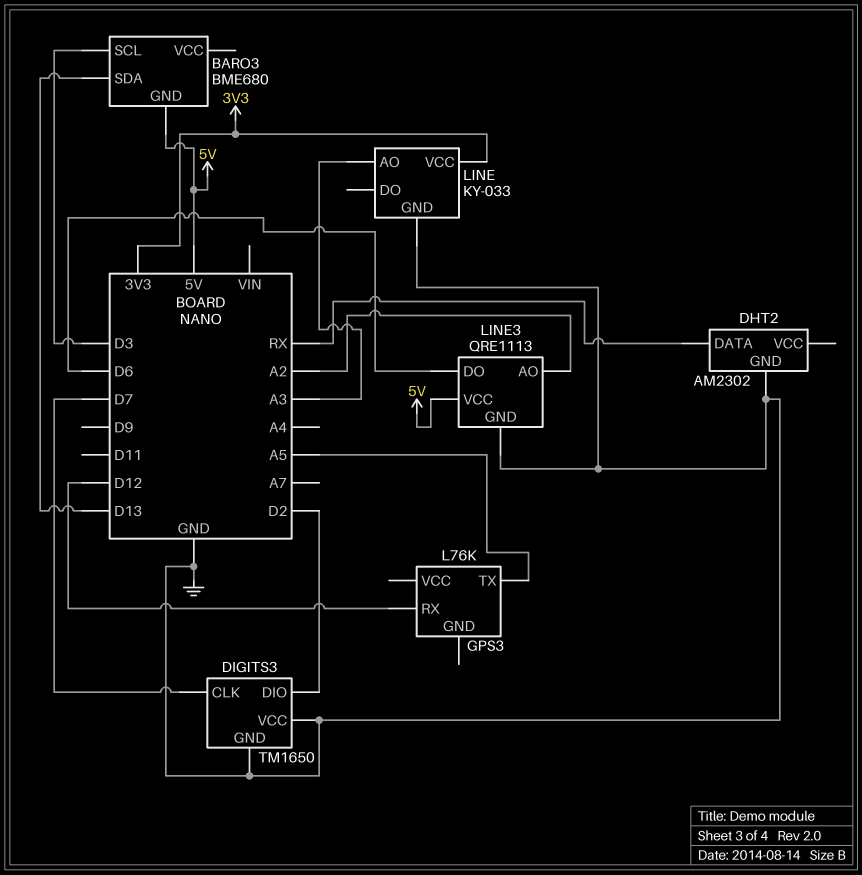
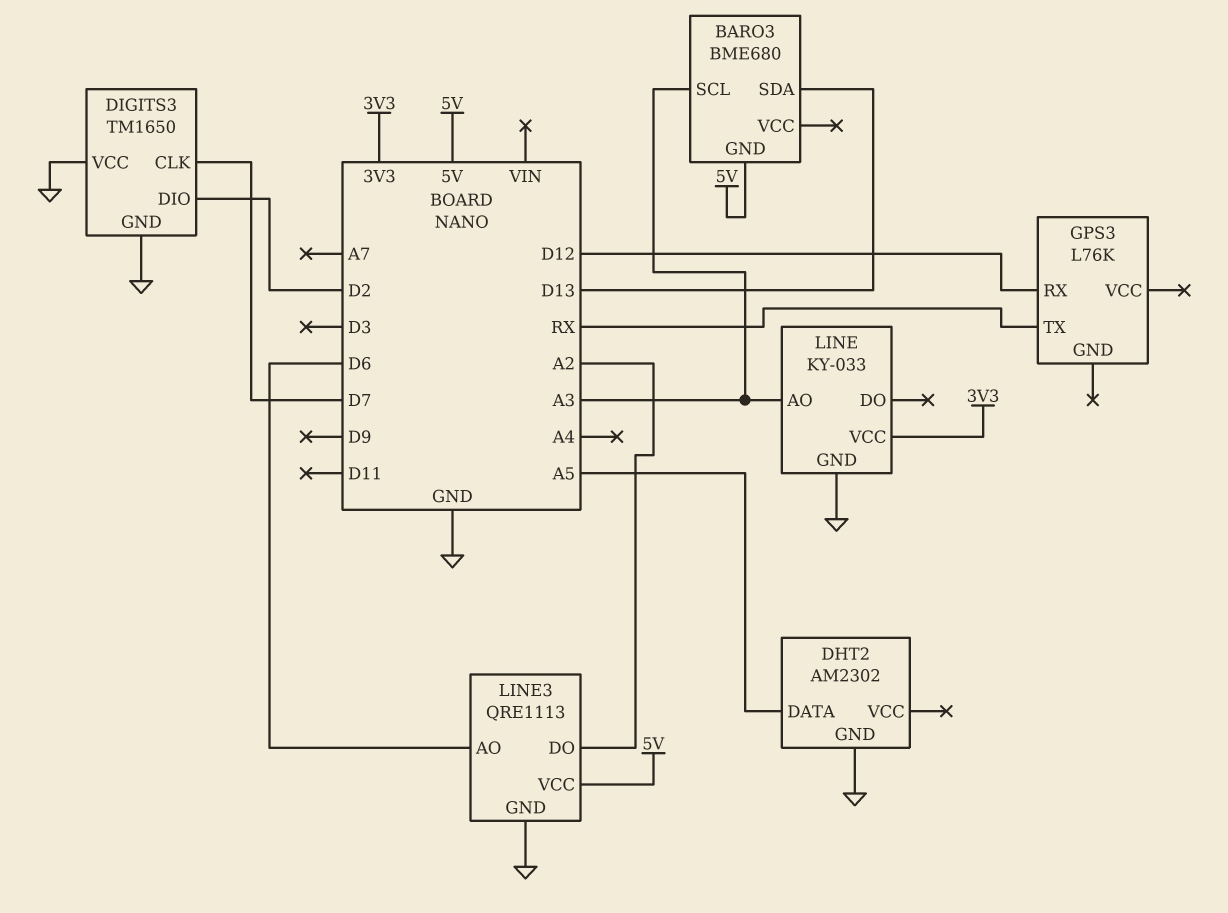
BARO3 pin SCL: D3 -> A3
DHT2 pin DATA: RX -> A5
GPS3 pin TX: A5 -> RX
LINE3 pin AO: A2 -> D6
LINE3 pin DO: D6 -> A2

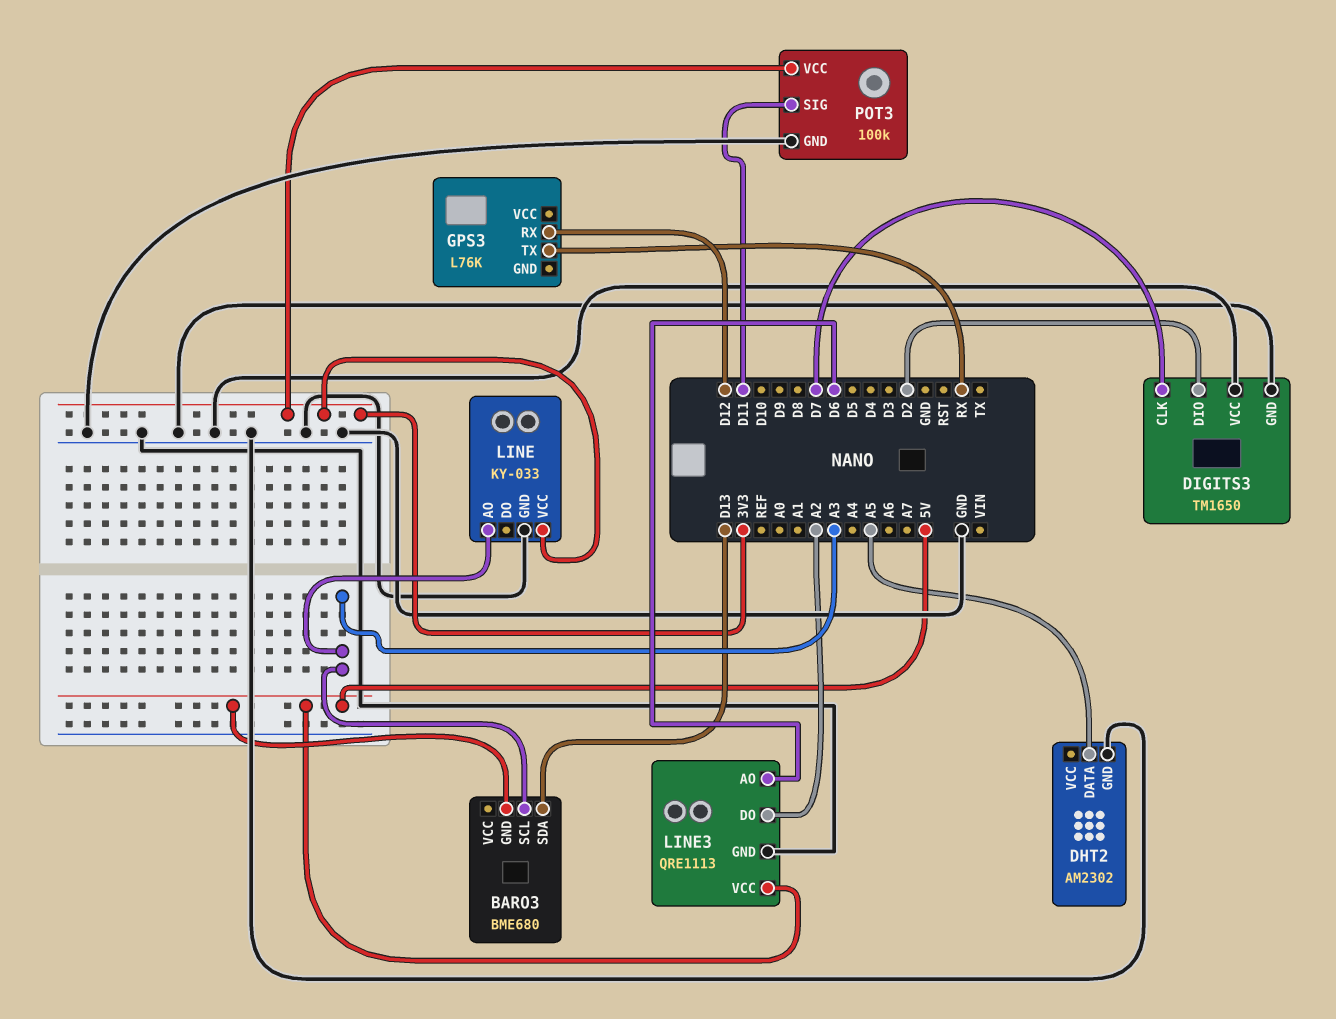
POT3: none -> 100k
POT3 pin GND: none -> GND
POT3 pin SIG: none -> D11
POT3 pin VCC: none -> 3V3

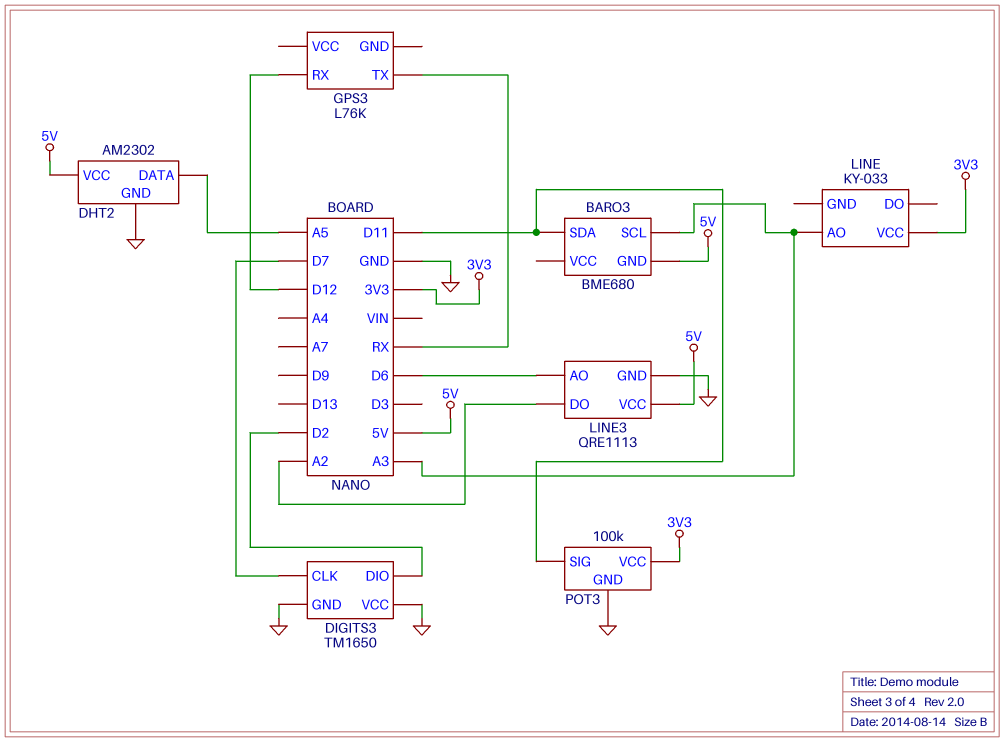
BARO3 pin SDA: D13 -> D11
DHT2 pin VCC: none -> 5V
LINE pin GND: GND -> none

